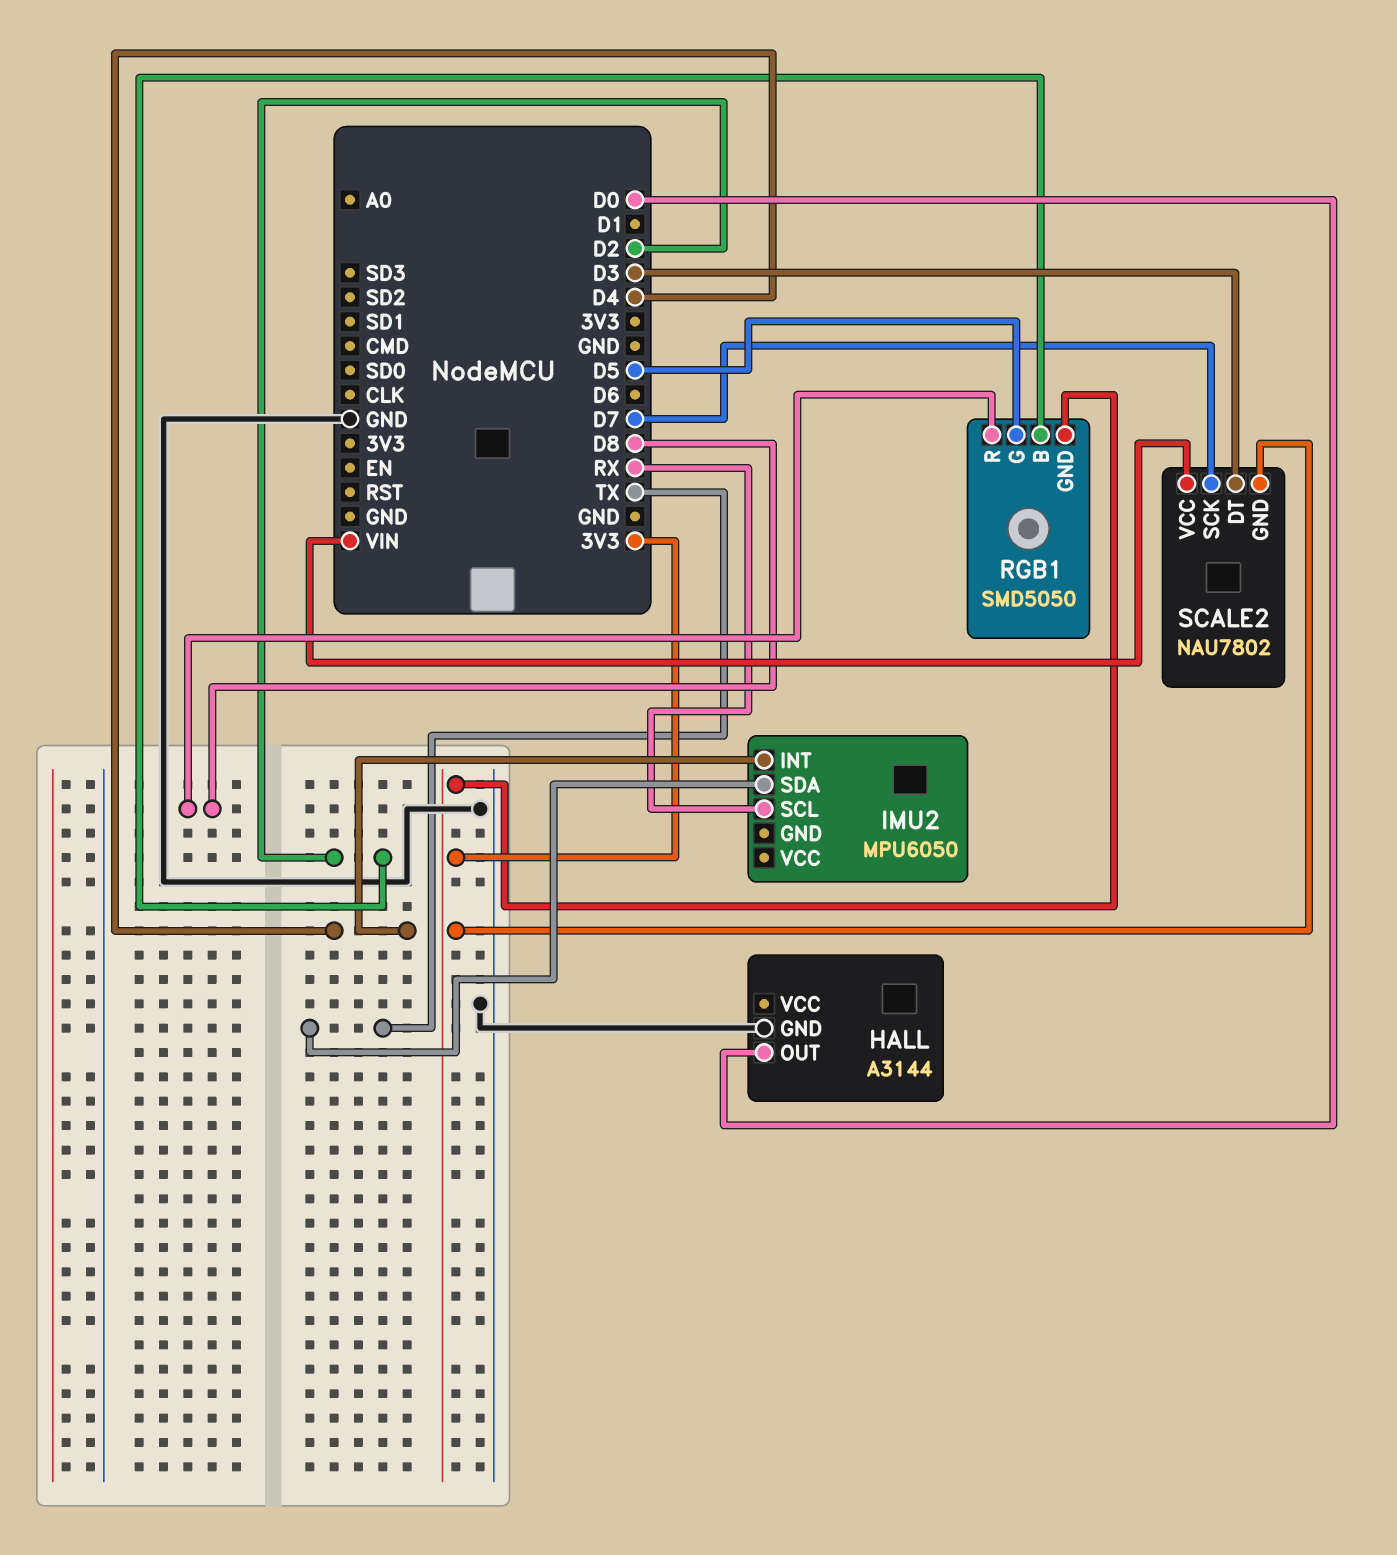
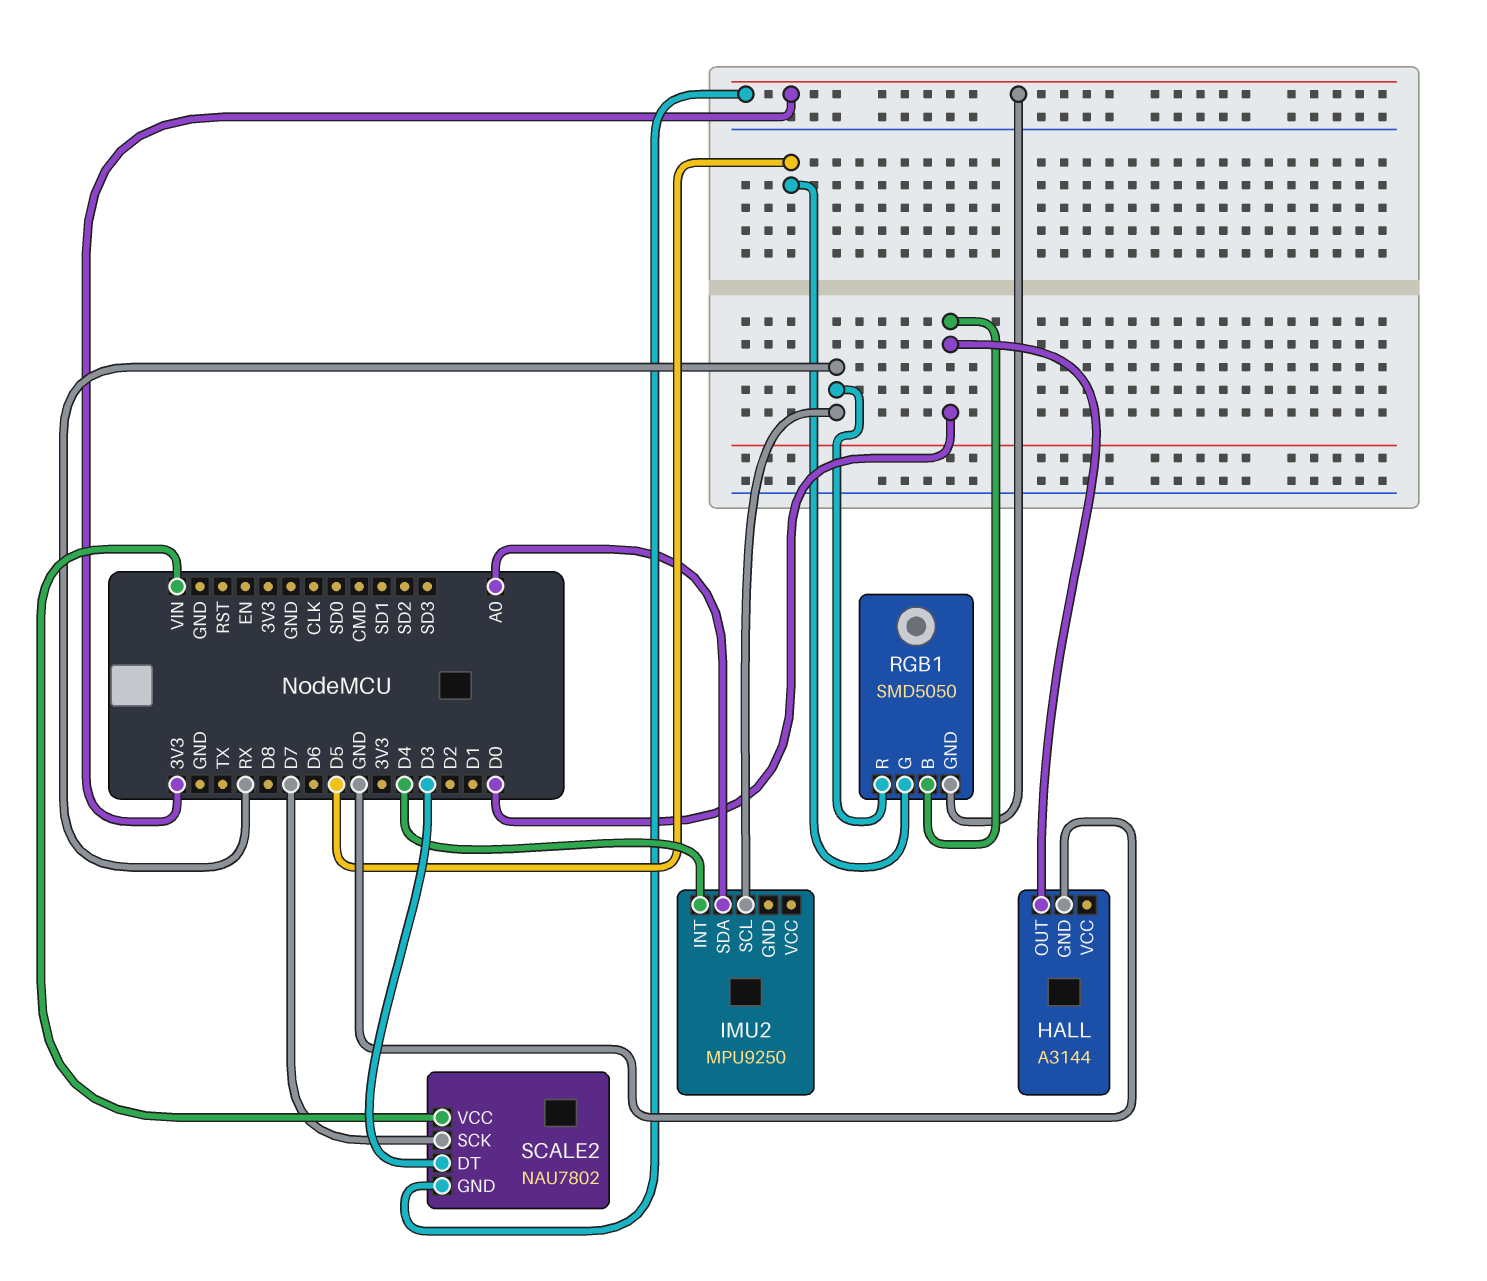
IMU2: MPU6050 -> MPU9250
IMU2 pin SDA: TX -> A0
RGB1 pin B: D2 -> D0
RGB1 pin R: D8 -> RX

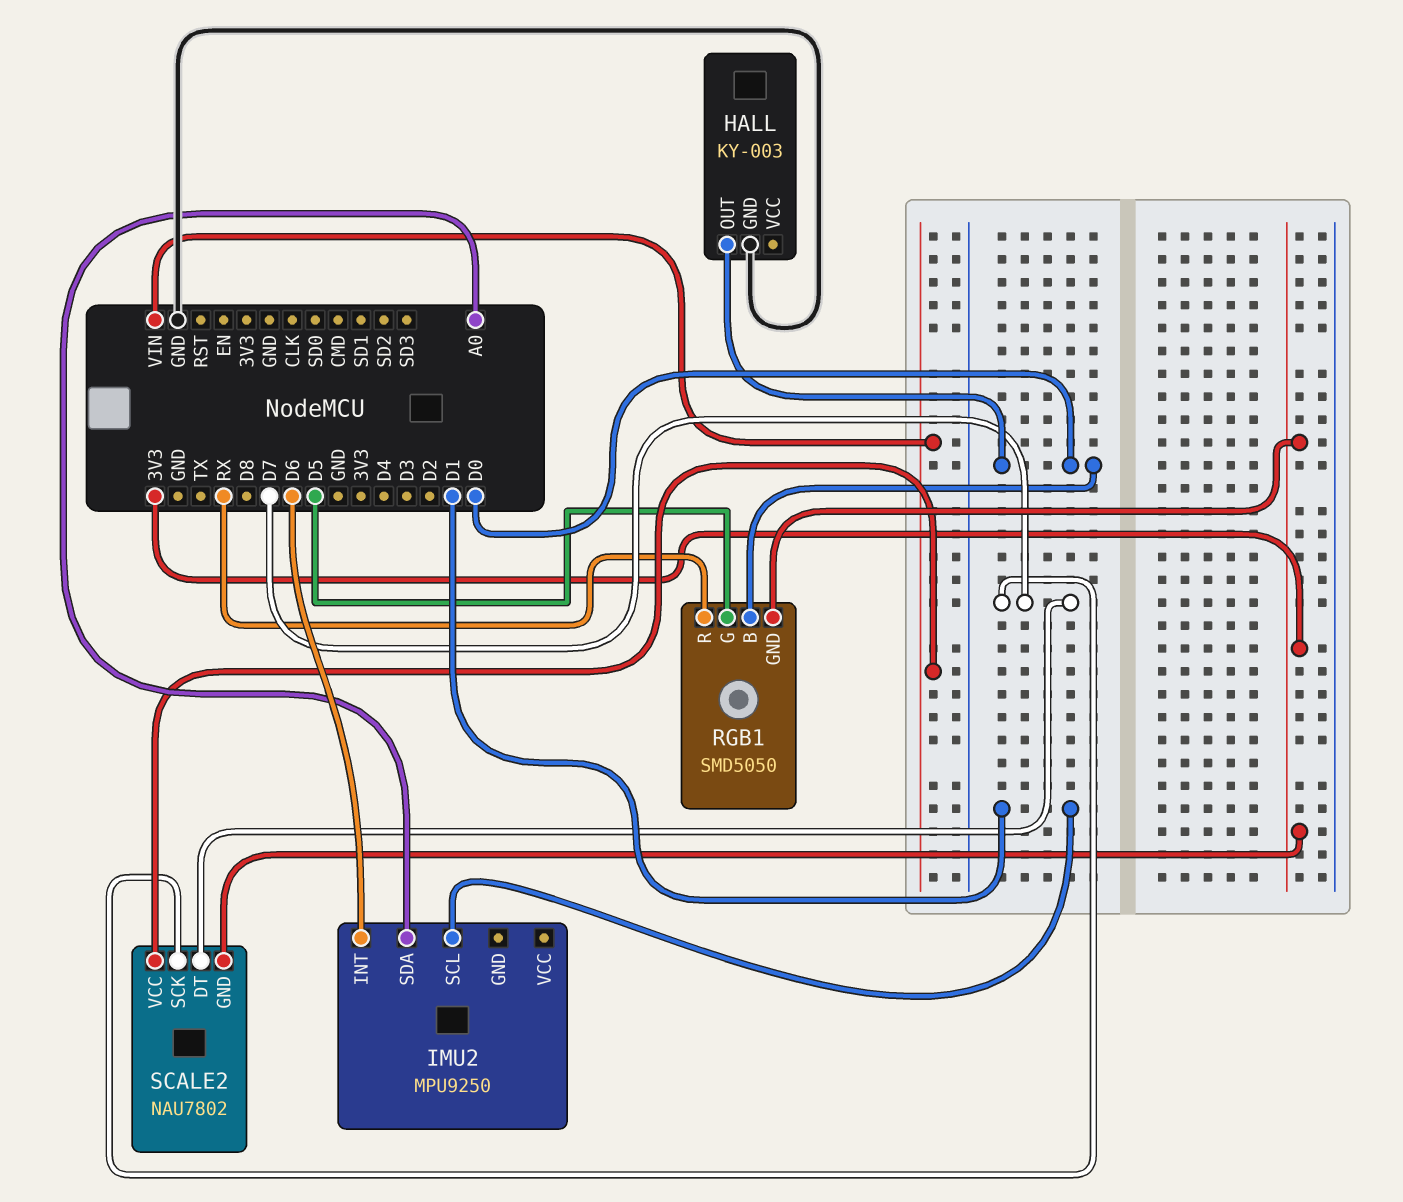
HALL: A3144 -> KY-003
IMU2 pin INT: D4 -> D6
IMU2 pin SCL: RX -> D1
SCALE2 pin DT: D3 -> D7

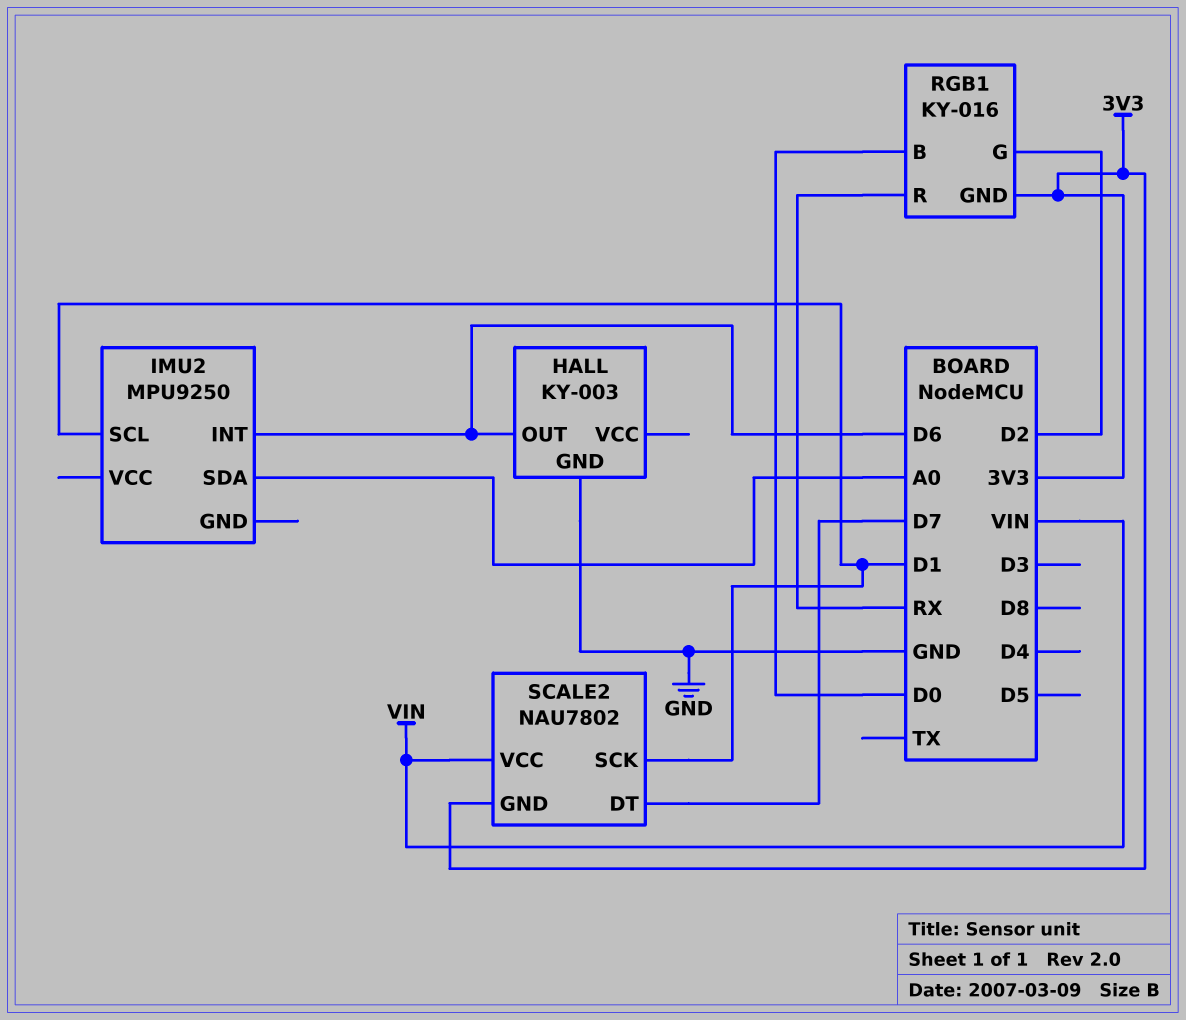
HALL pin OUT: D0 -> D6
RGB1: SMD5050 -> KY-016
RGB1 pin G: D5 -> D2
SCALE2 pin SCK: D7 -> D1

